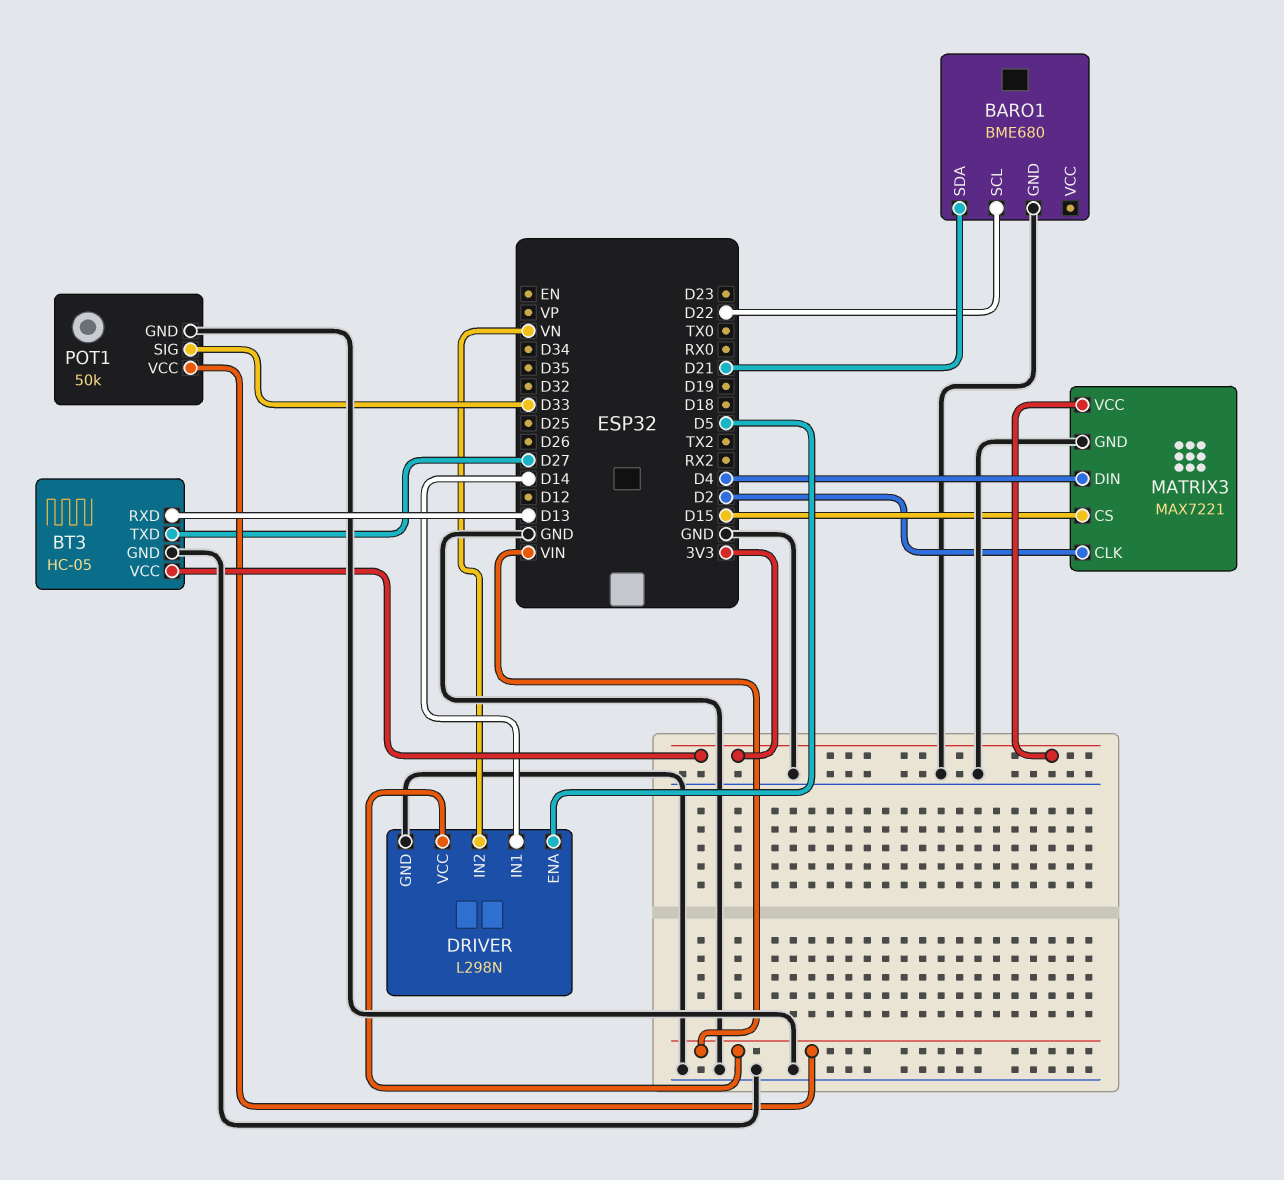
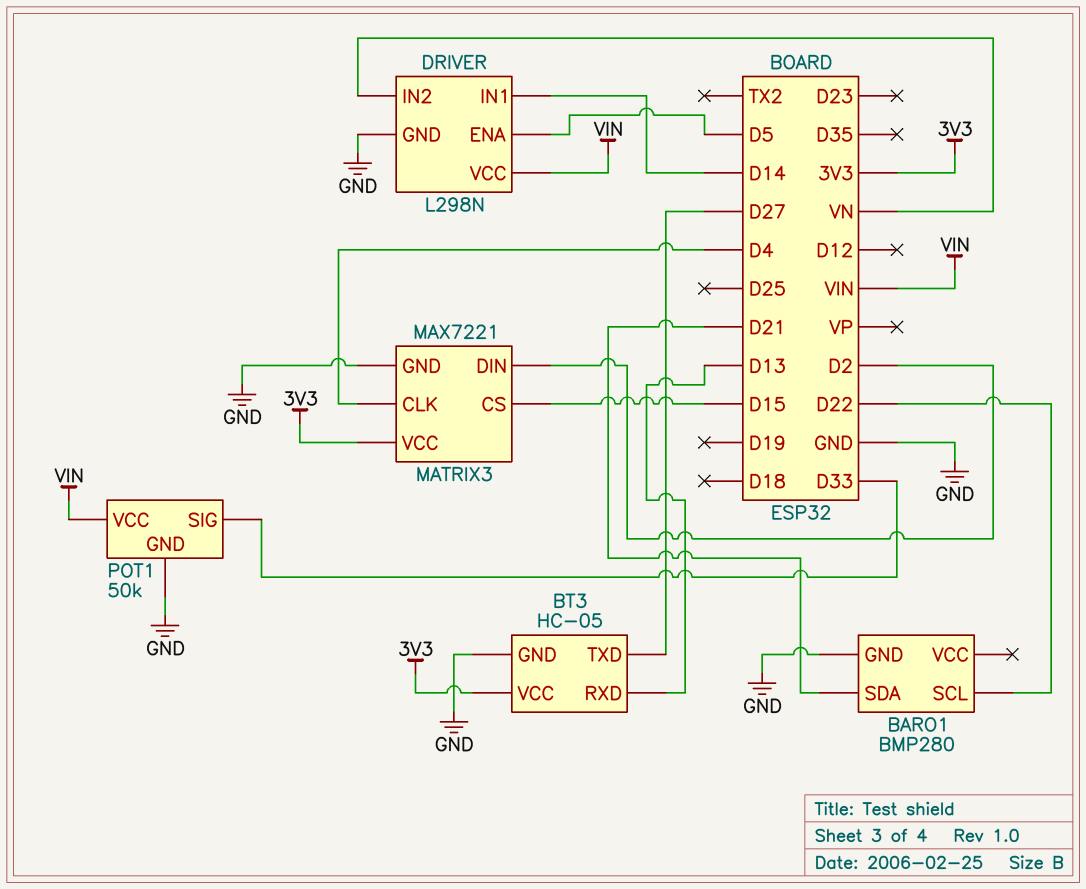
BARO1: BME680 -> BMP280
MATRIX3 pin CLK: D2 -> D4
MATRIX3 pin DIN: D4 -> D2

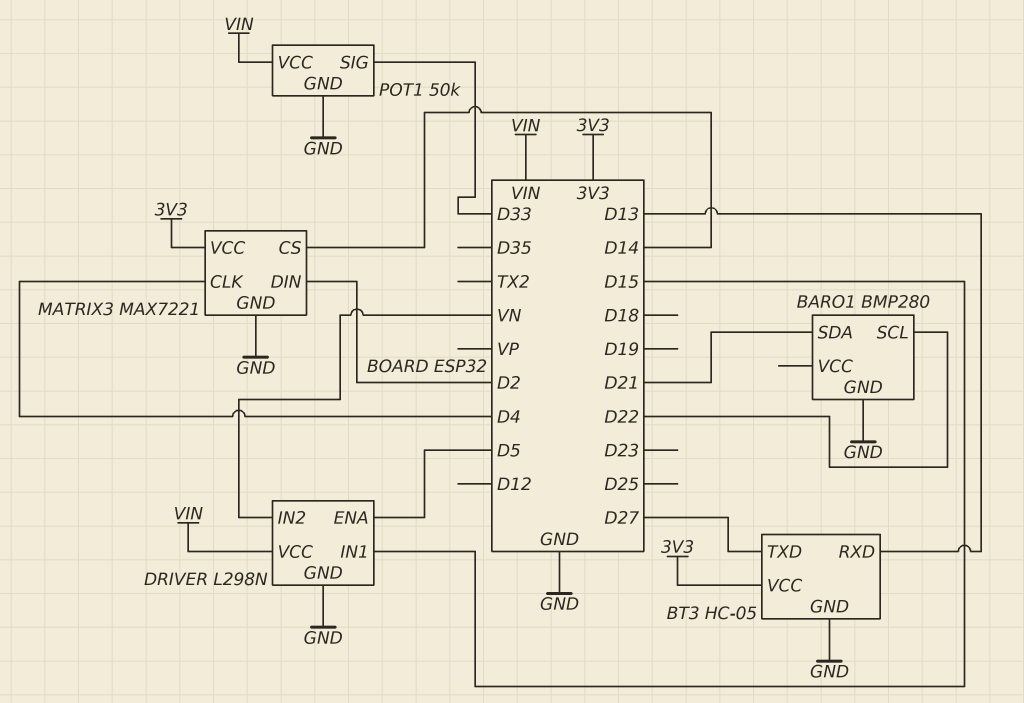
DRIVER pin IN1: D14 -> D15
MATRIX3 pin CS: D15 -> D14

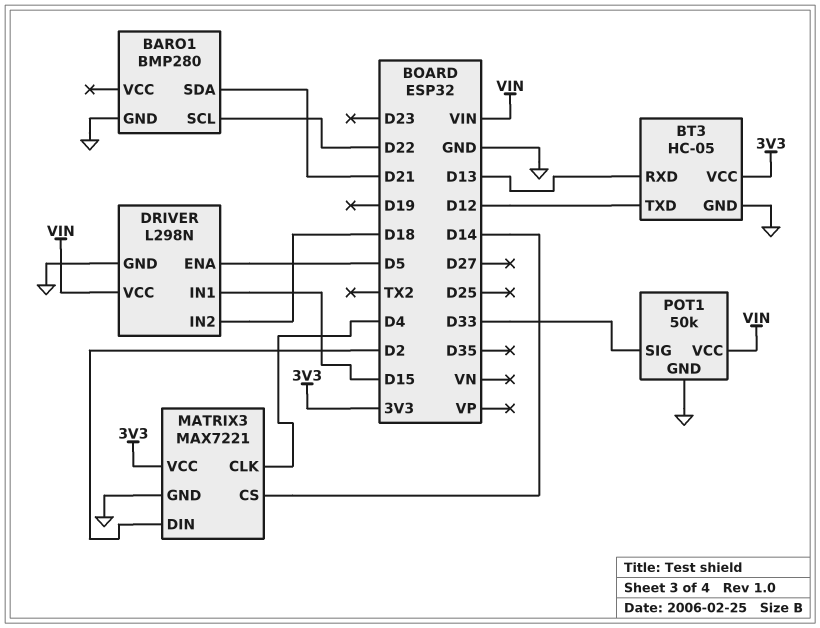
BT3 pin TXD: D27 -> D12
DRIVER pin IN2: VN -> D18

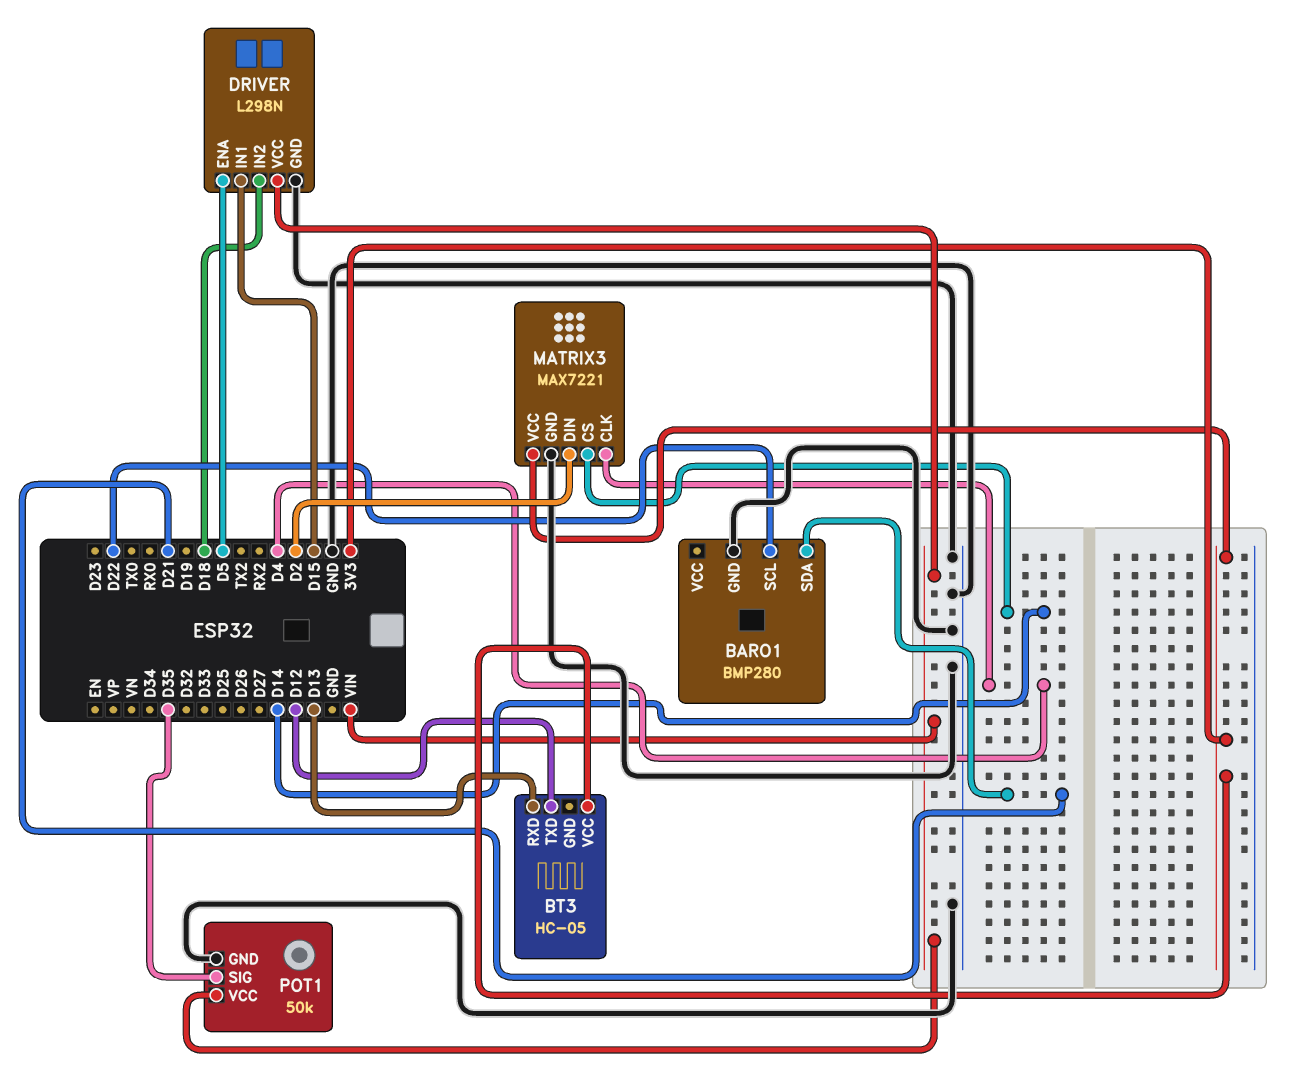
BT3 pin GND: GND -> none
POT1 pin SIG: D33 -> D35

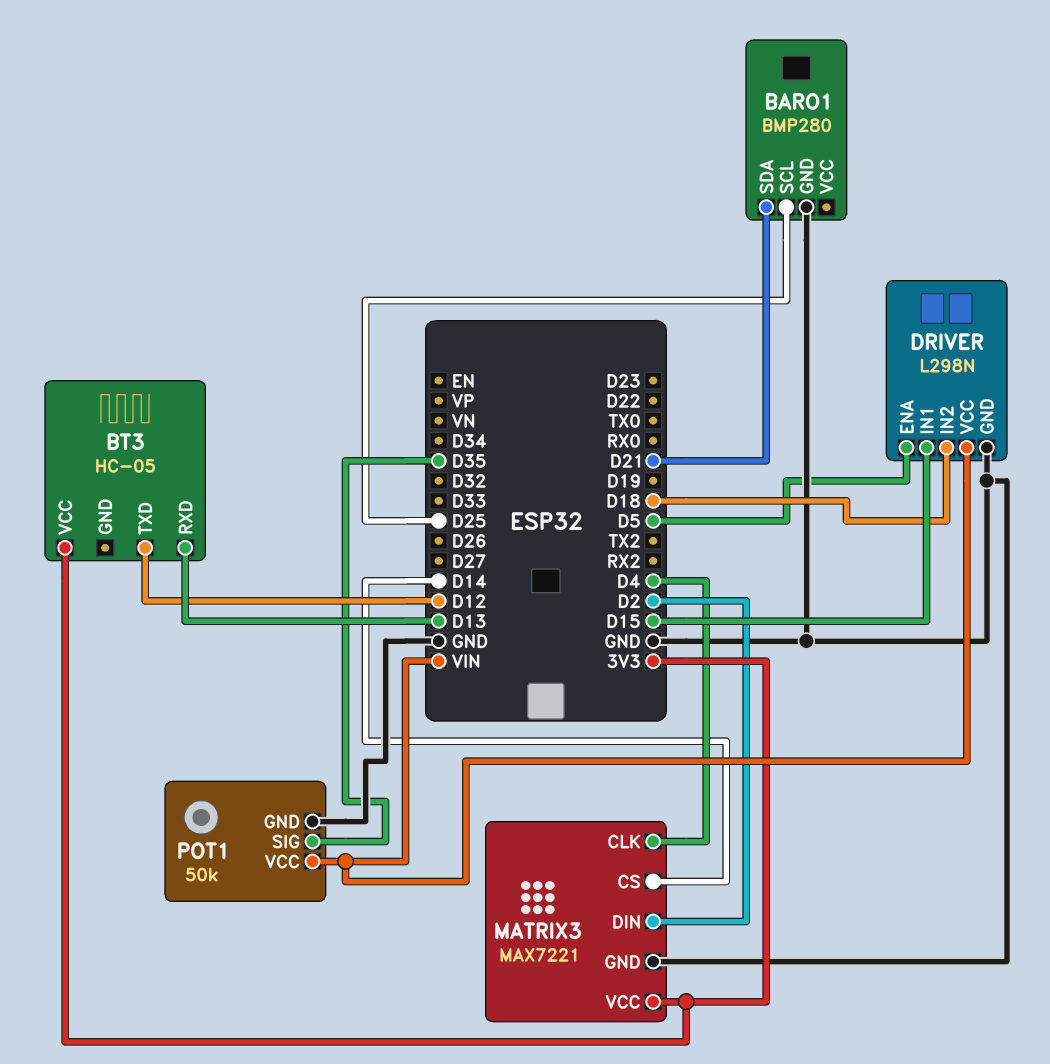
BARO1 pin SCL: D22 -> D25

